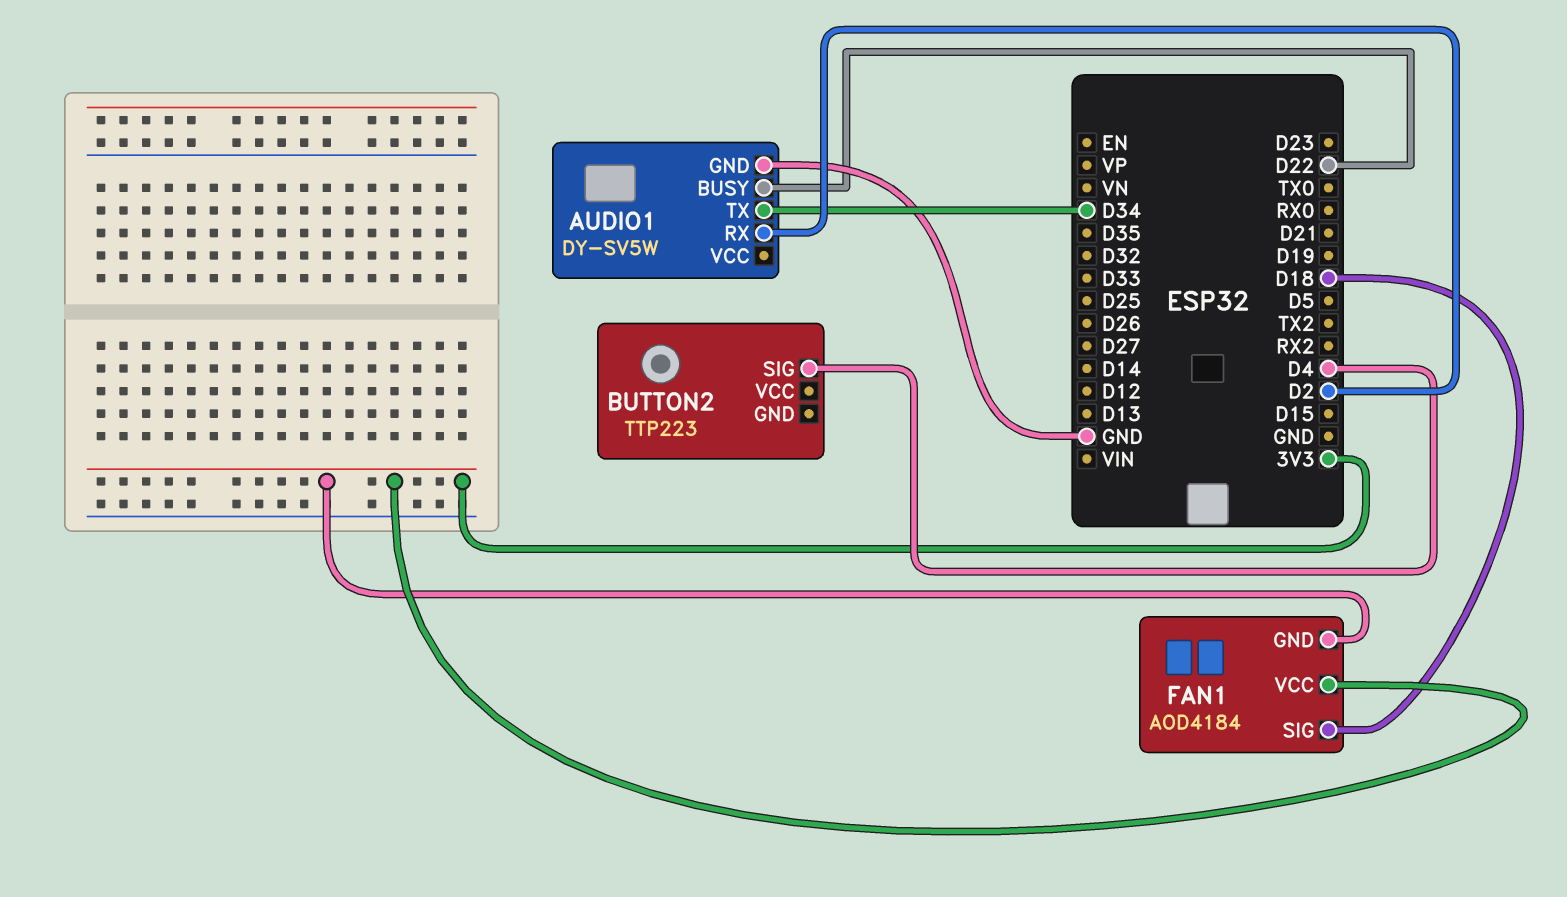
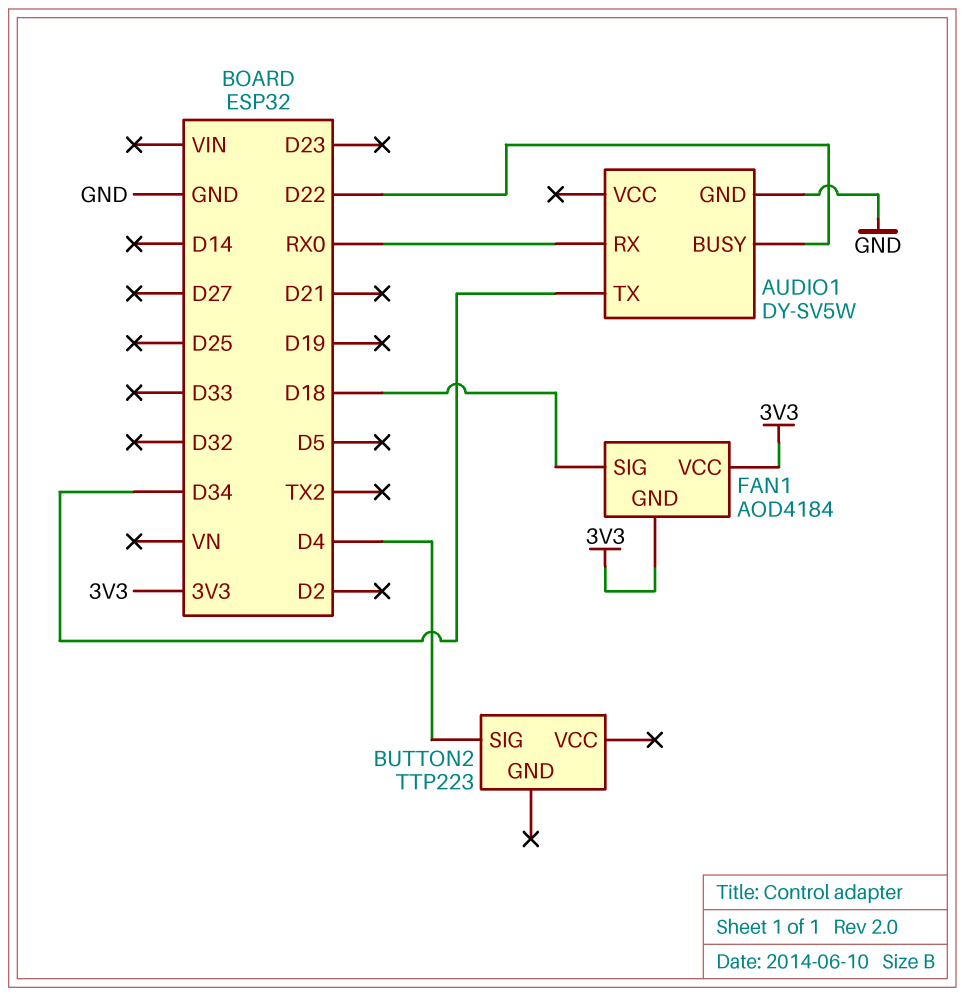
AUDIO1 pin RX: D2 -> RX0

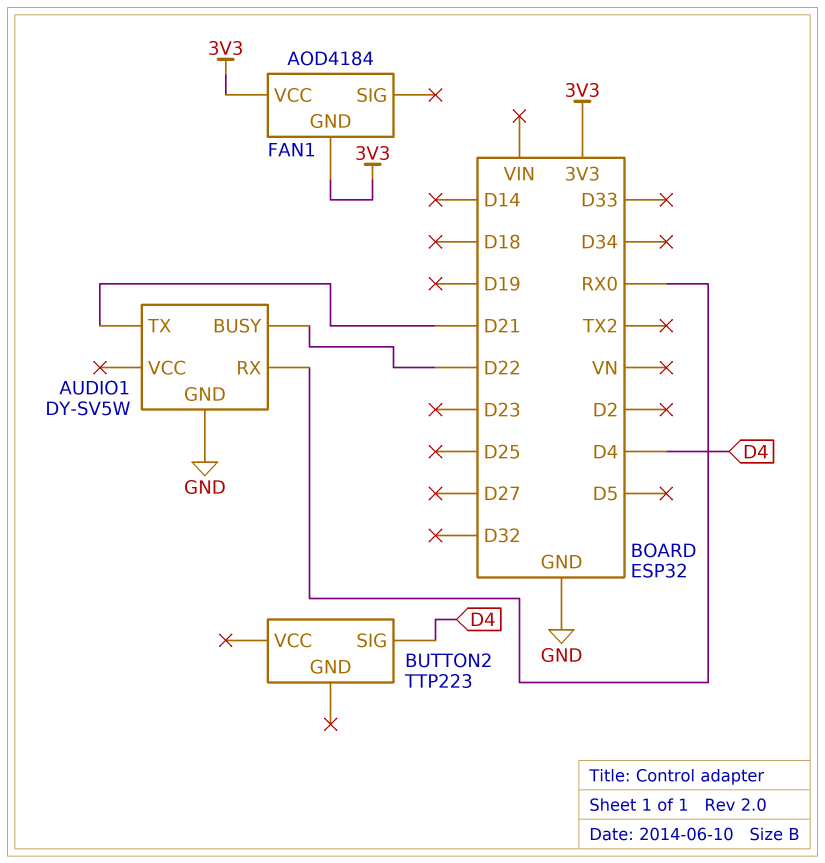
AUDIO1 pin TX: D34 -> D21
FAN1 pin SIG: D18 -> none

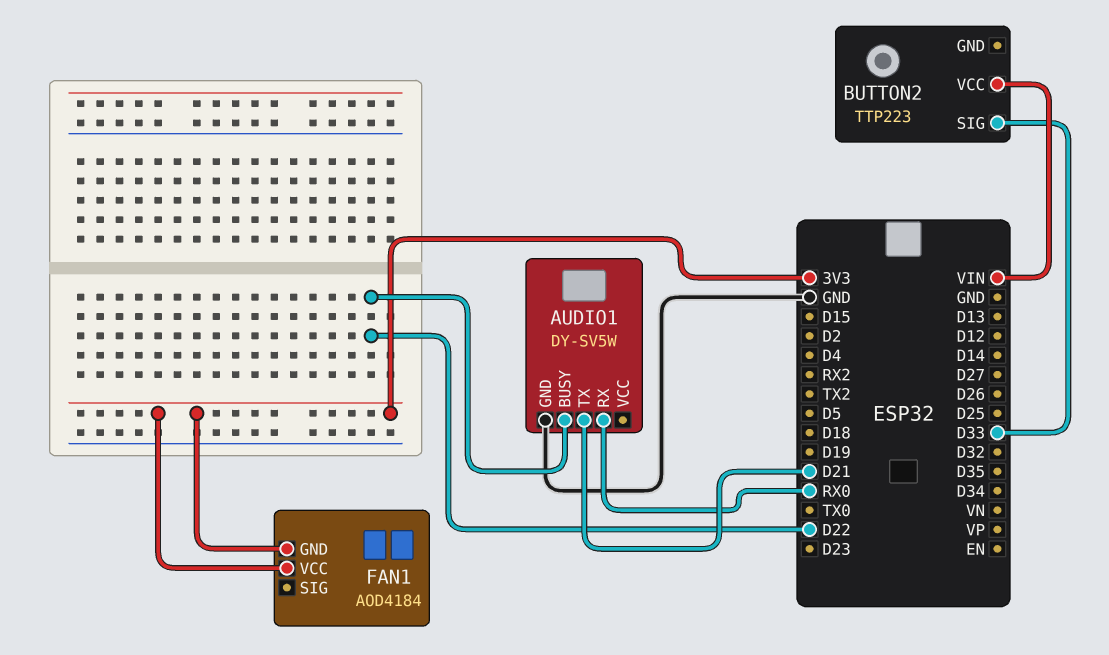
BUTTON2 pin SIG: D4 -> D33
BUTTON2 pin VCC: none -> VIN

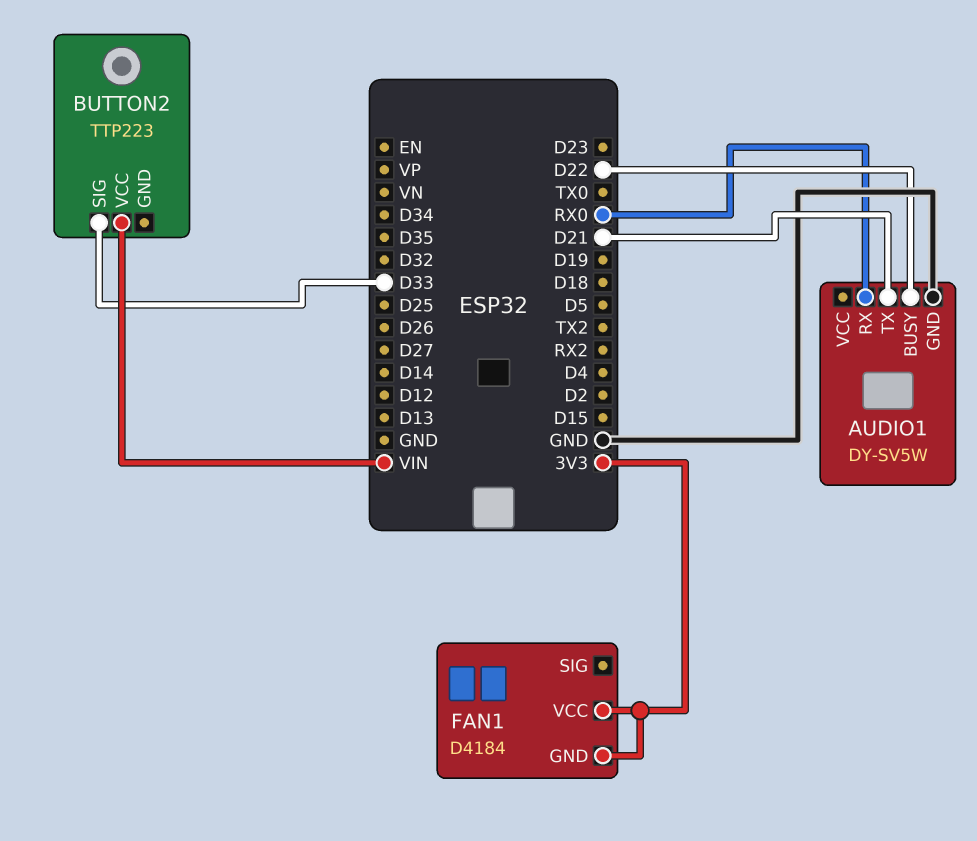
FAN1: AOD4184 -> D4184

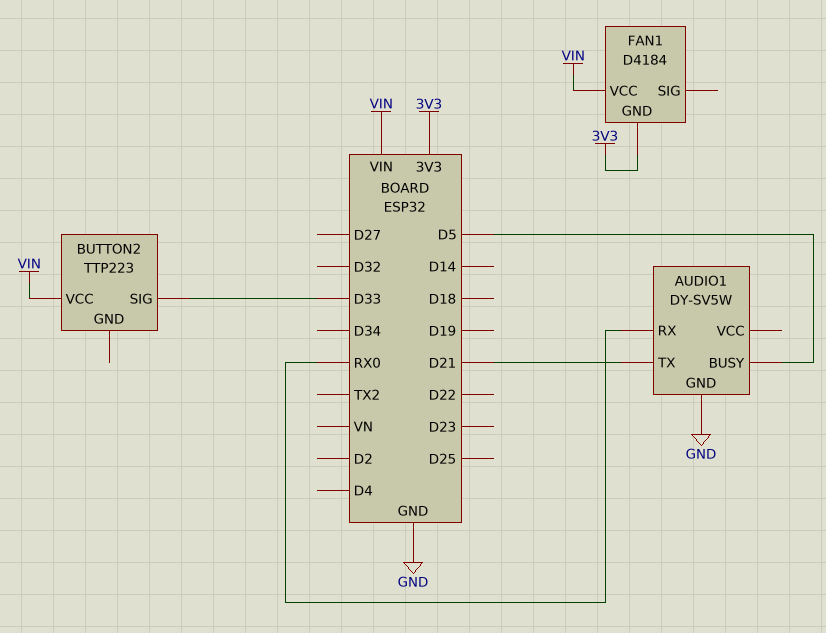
AUDIO1 pin BUSY: D22 -> D5
FAN1 pin VCC: 3V3 -> VIN

